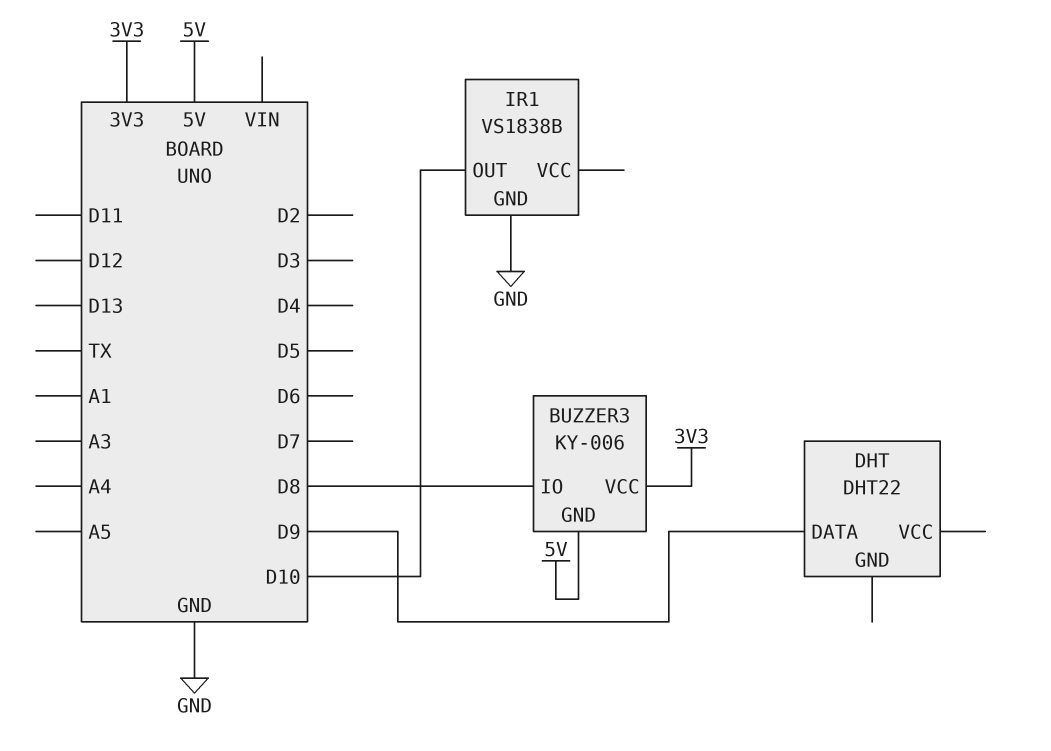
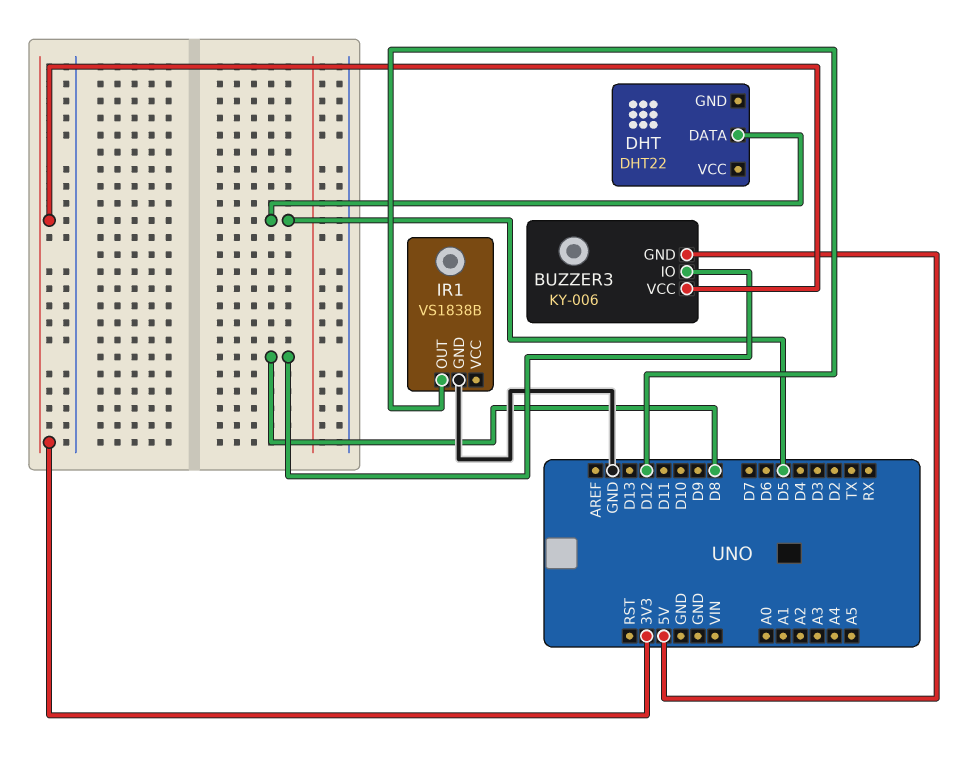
DHT pin DATA: D9 -> D5
IR1 pin OUT: D10 -> D12

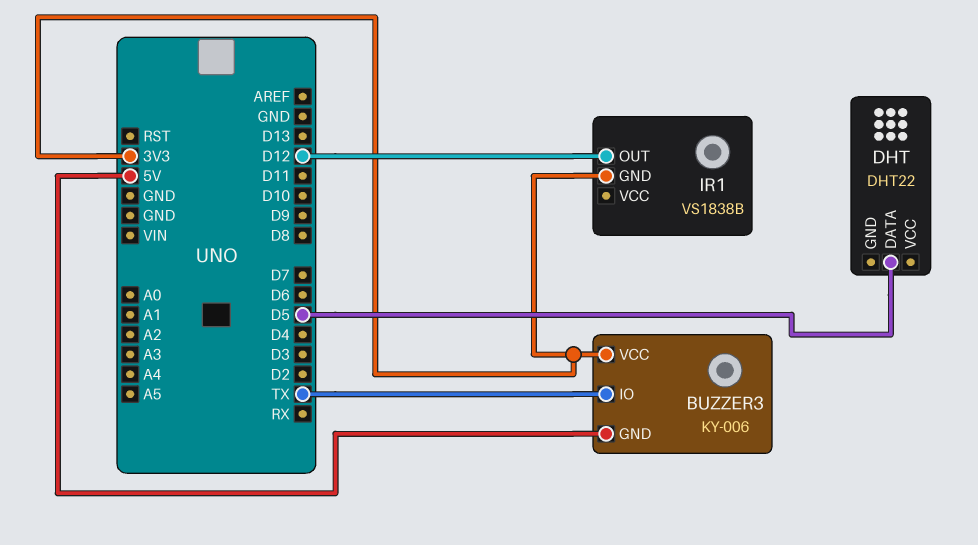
BUZZER3 pin IO: D8 -> TX
IR1 pin GND: GND -> 3V3

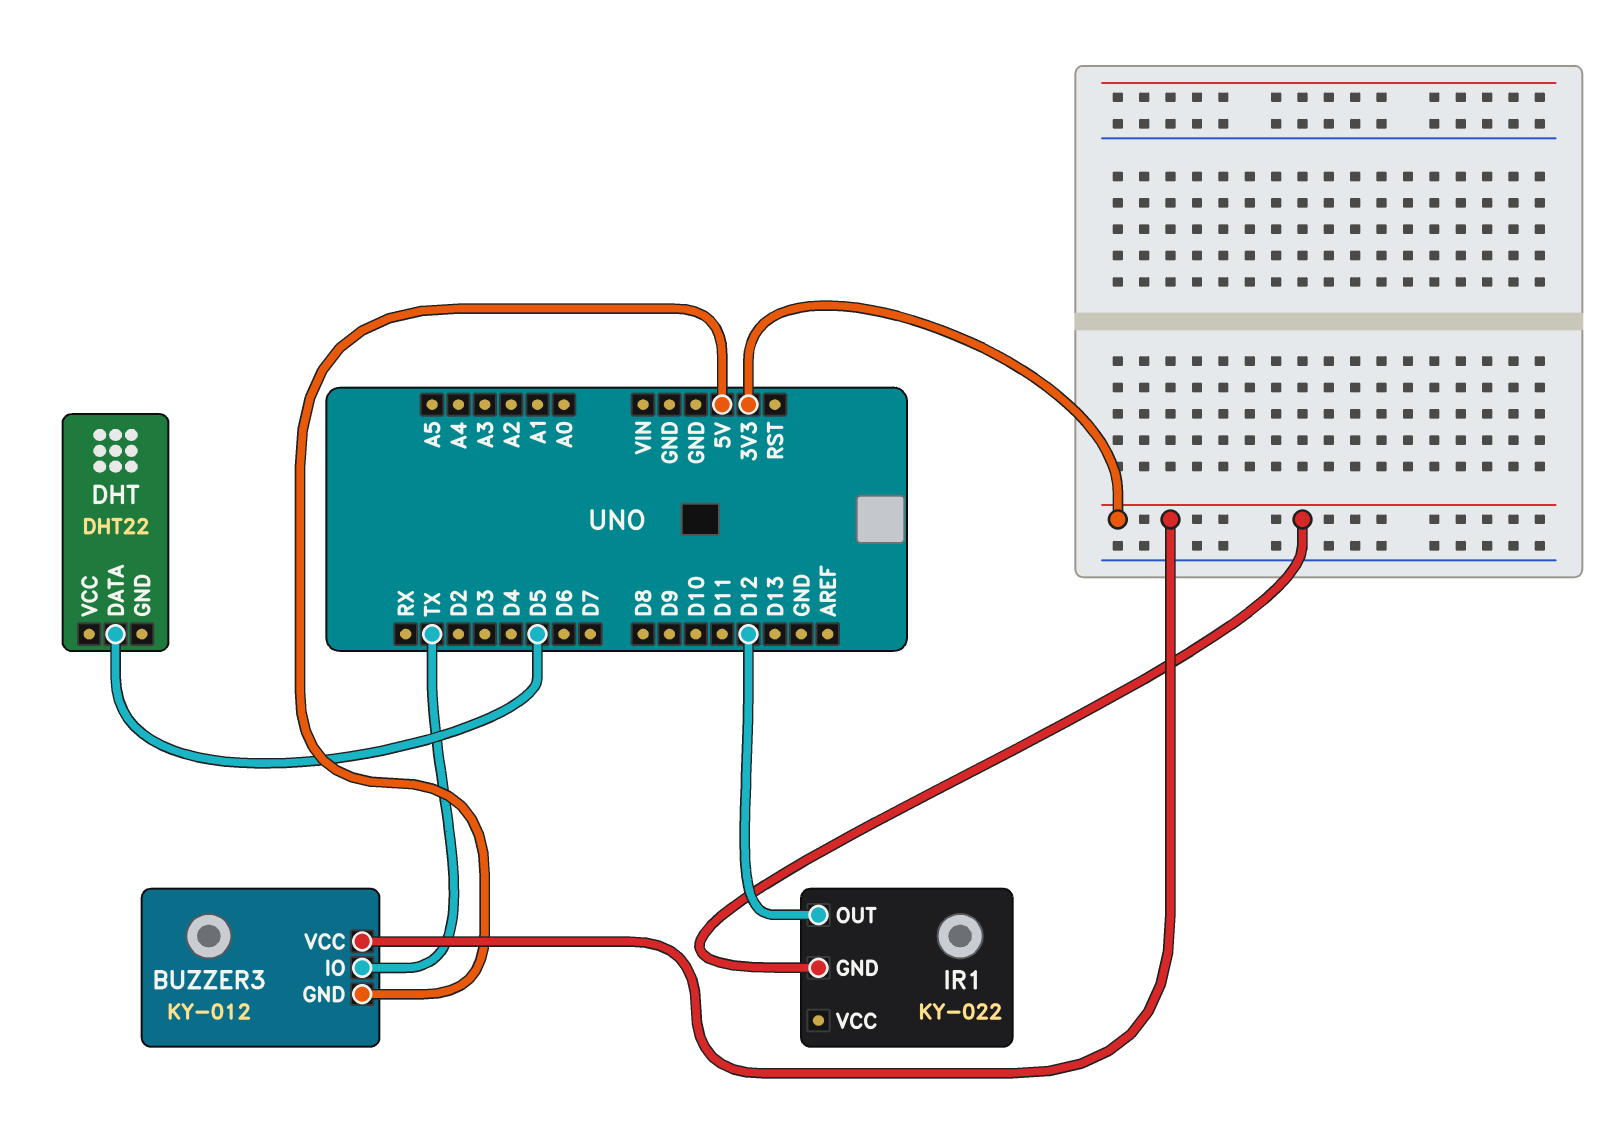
BUZZER3: KY-006 -> KY-012
IR1: VS1838B -> KY-022

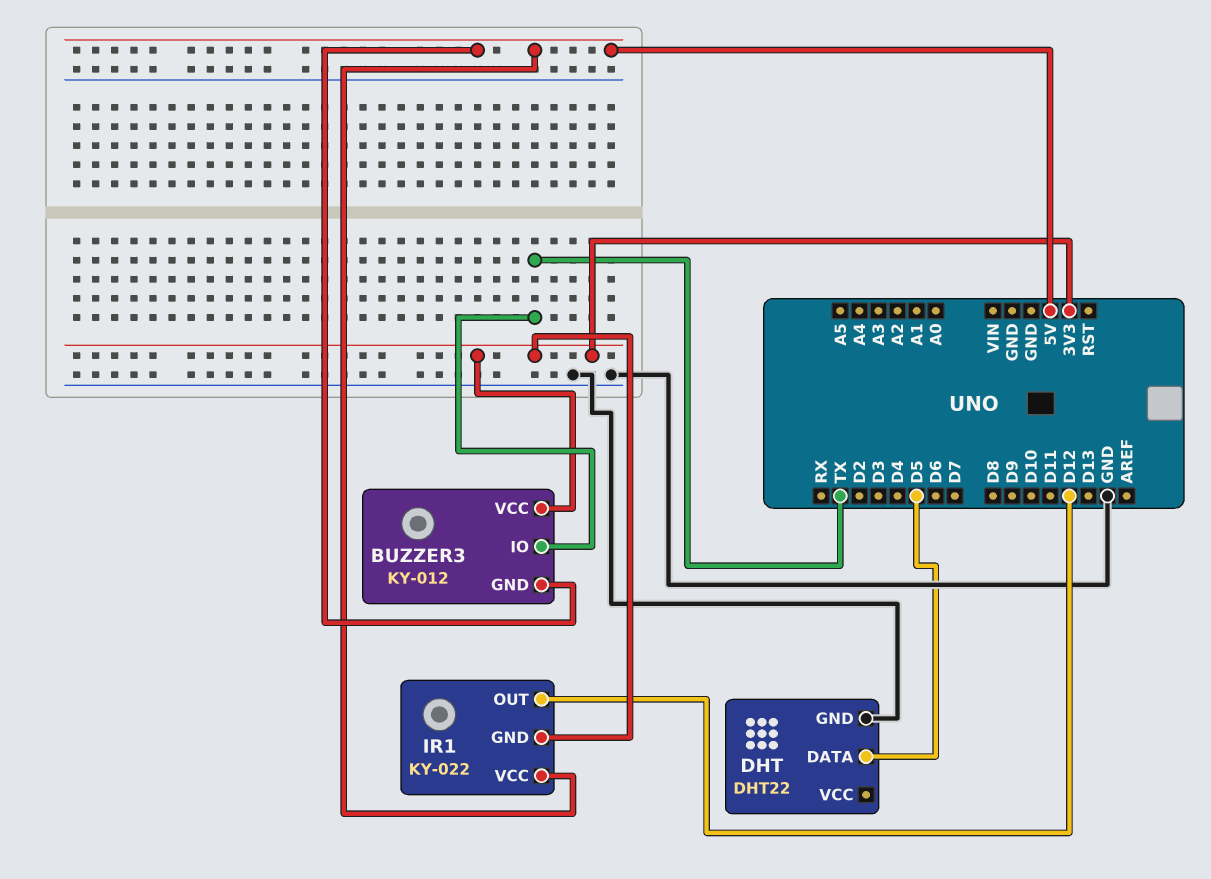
DHT pin GND: none -> GND
IR1 pin VCC: none -> 5V

